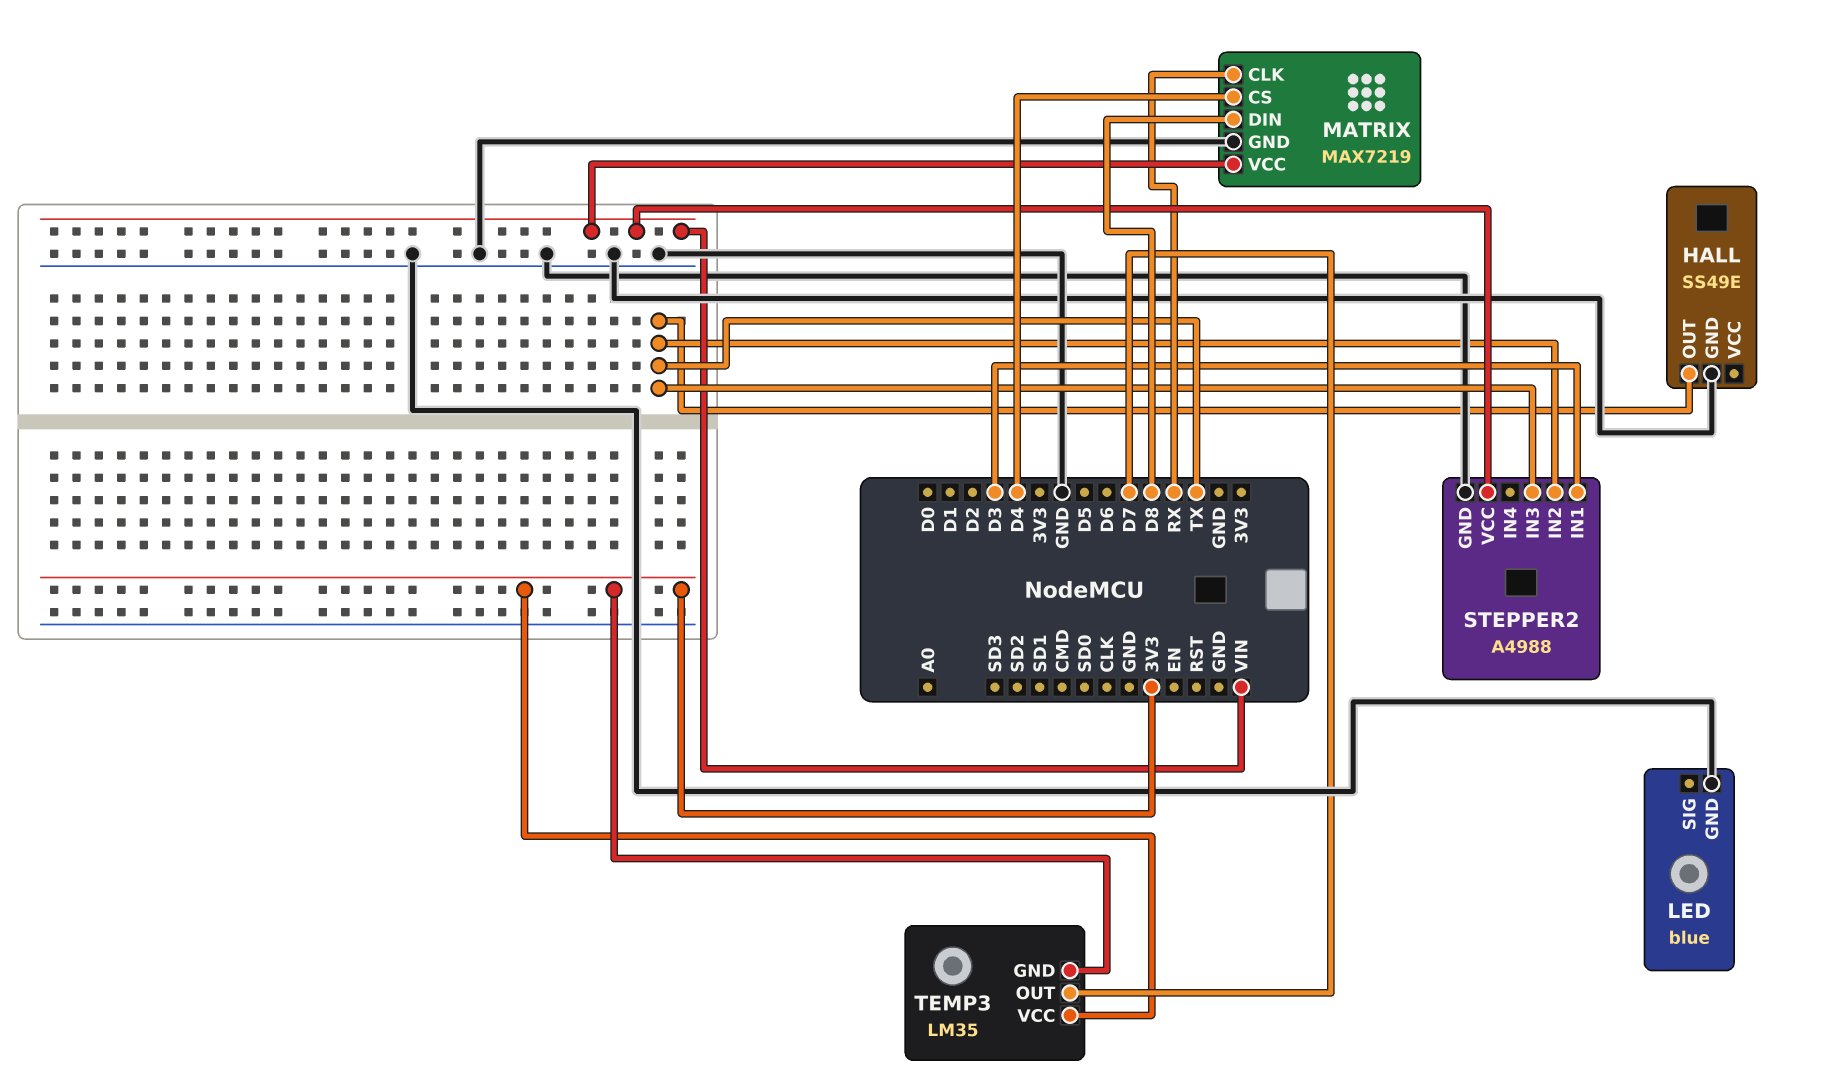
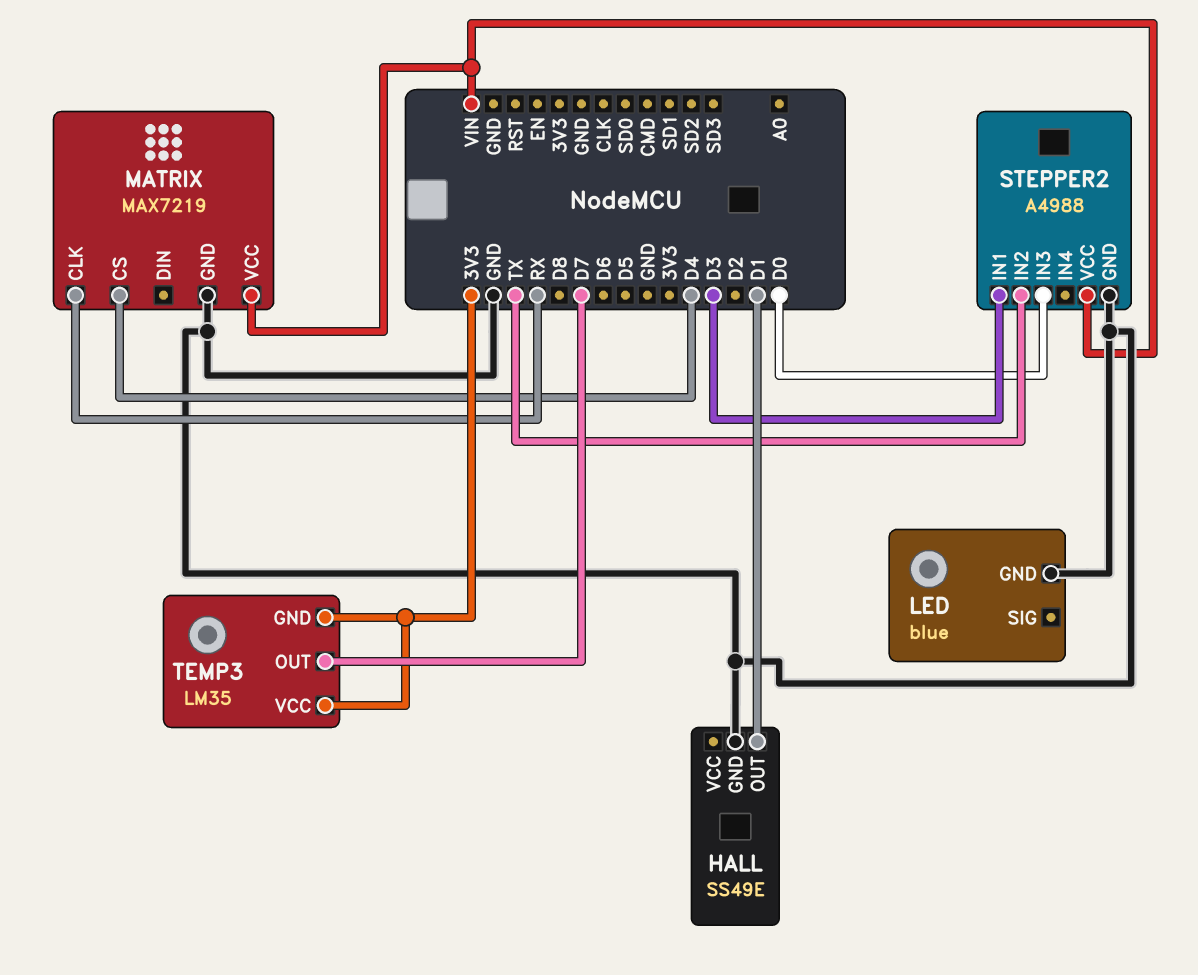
HALL pin OUT: TX -> D1
MATRIX pin DIN: D8 -> none
STEPPER2 pin IN3: TX -> D0

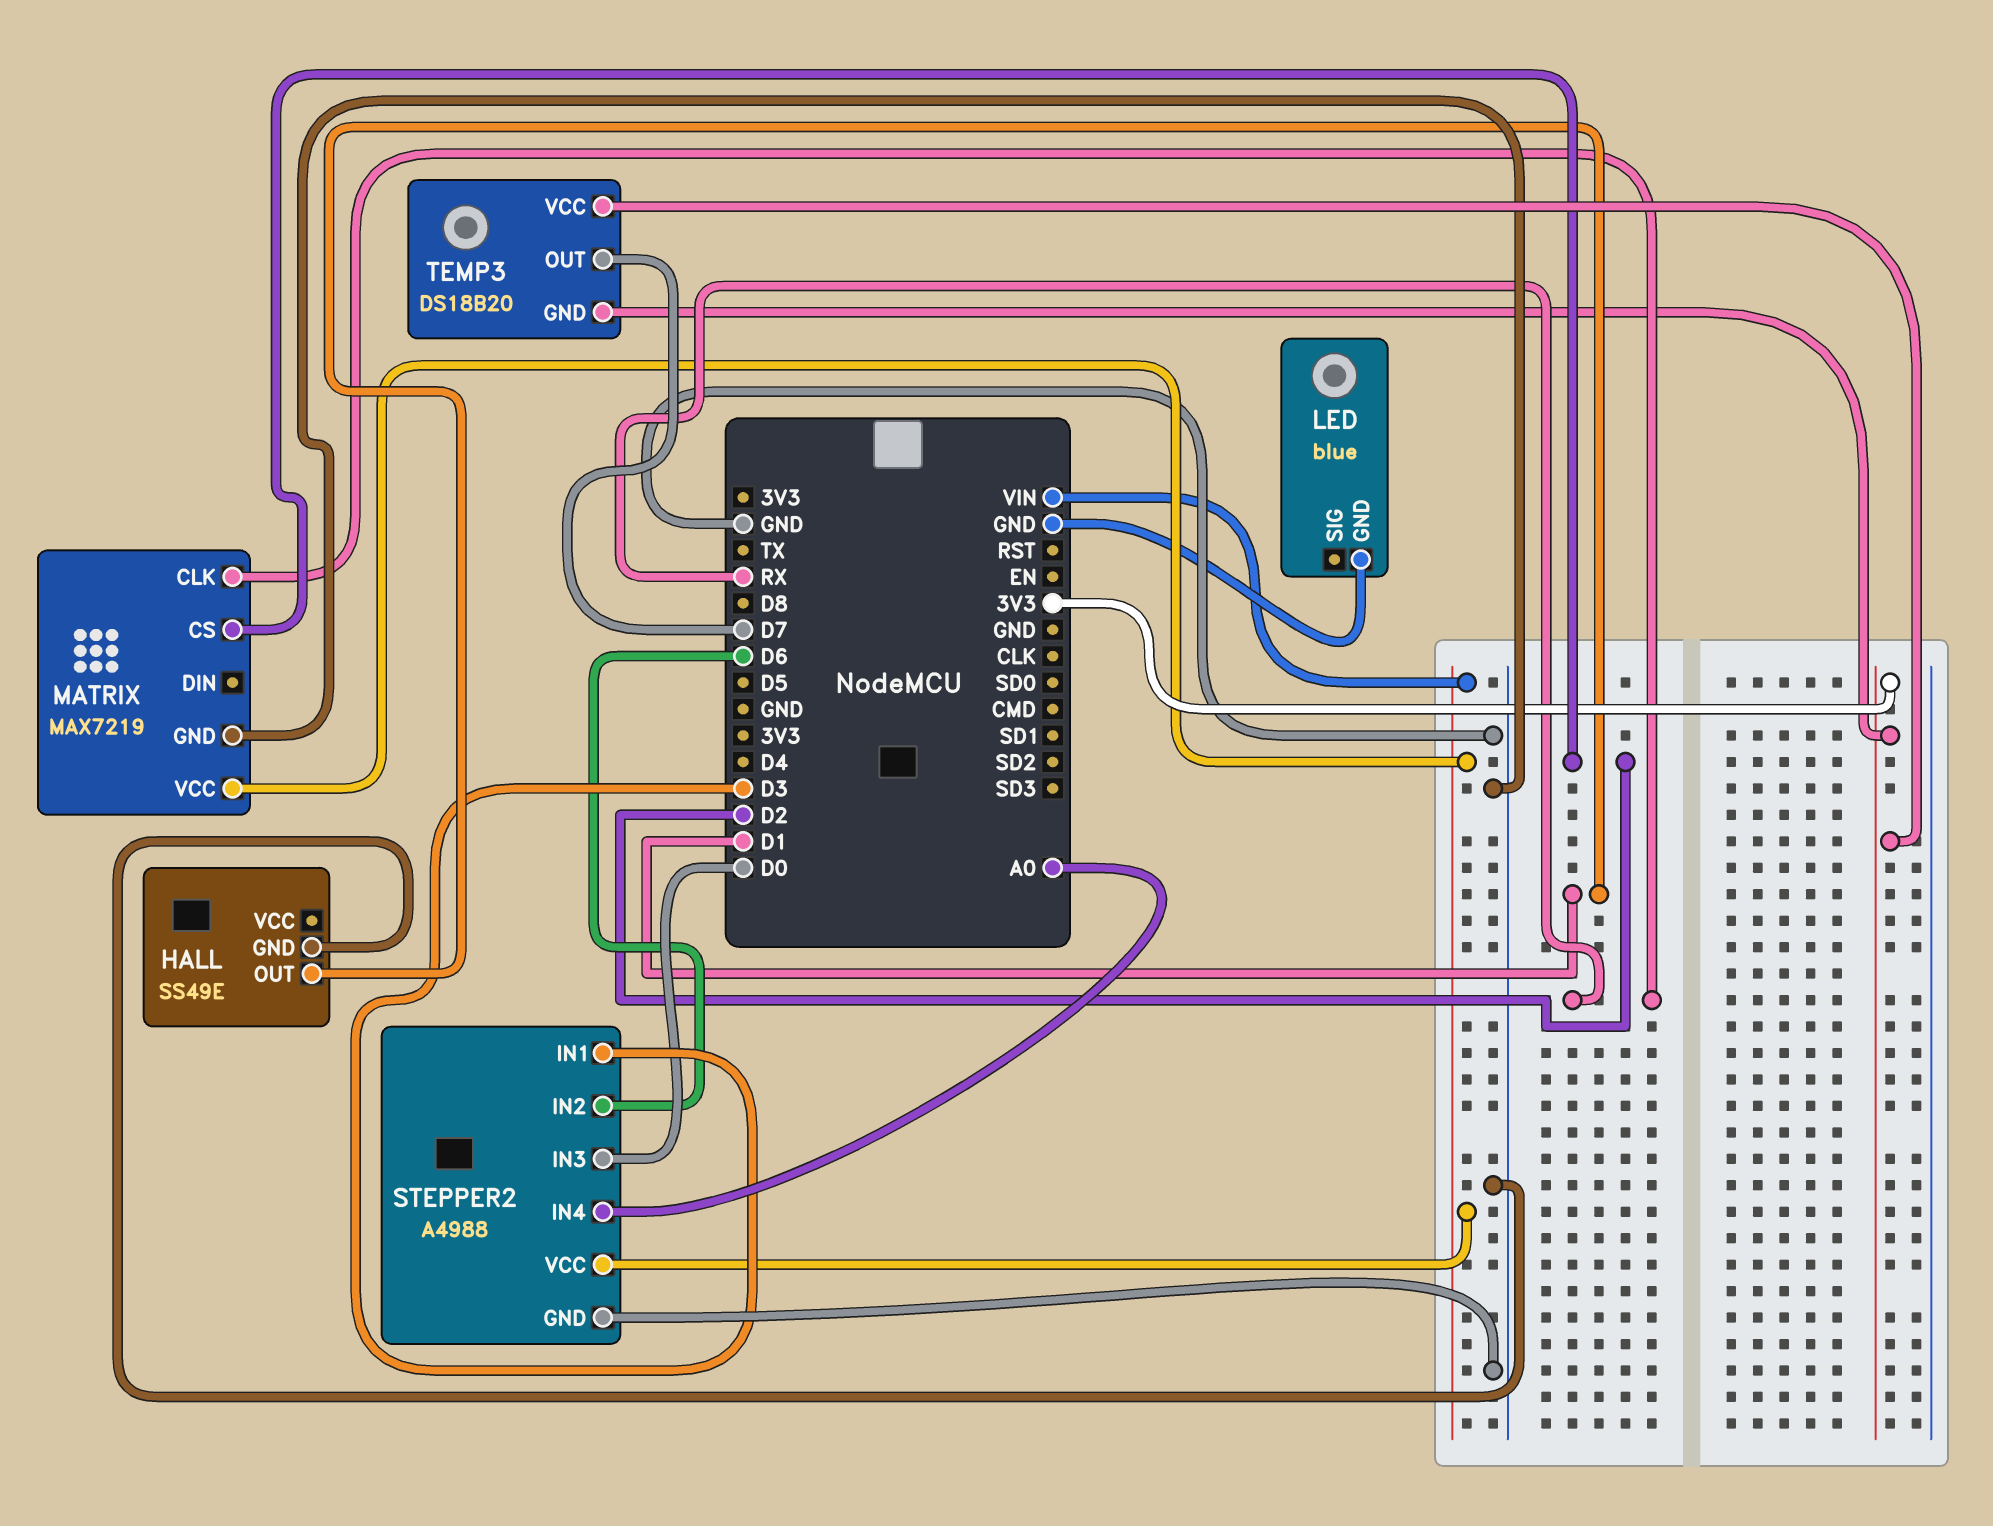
MATRIX pin CS: D4 -> D2
STEPPER2 pin IN2: TX -> D6
STEPPER2 pin IN4: none -> A0
TEMP3: LM35 -> DS18B20

